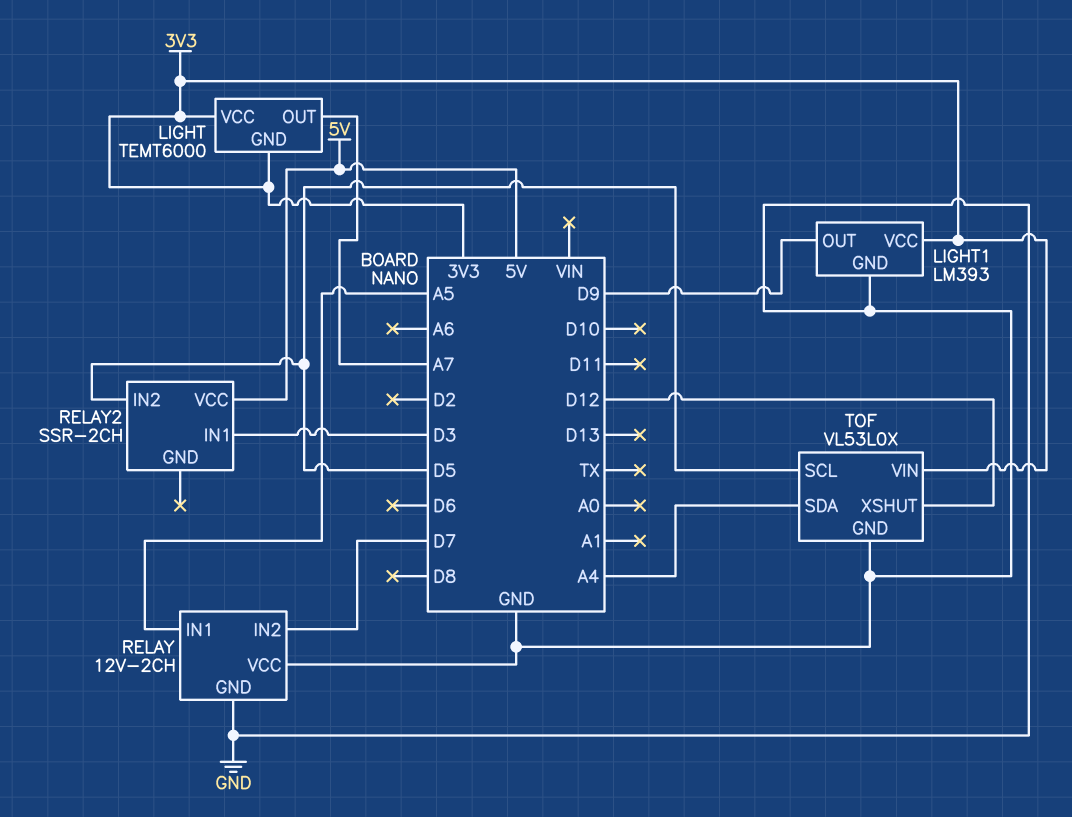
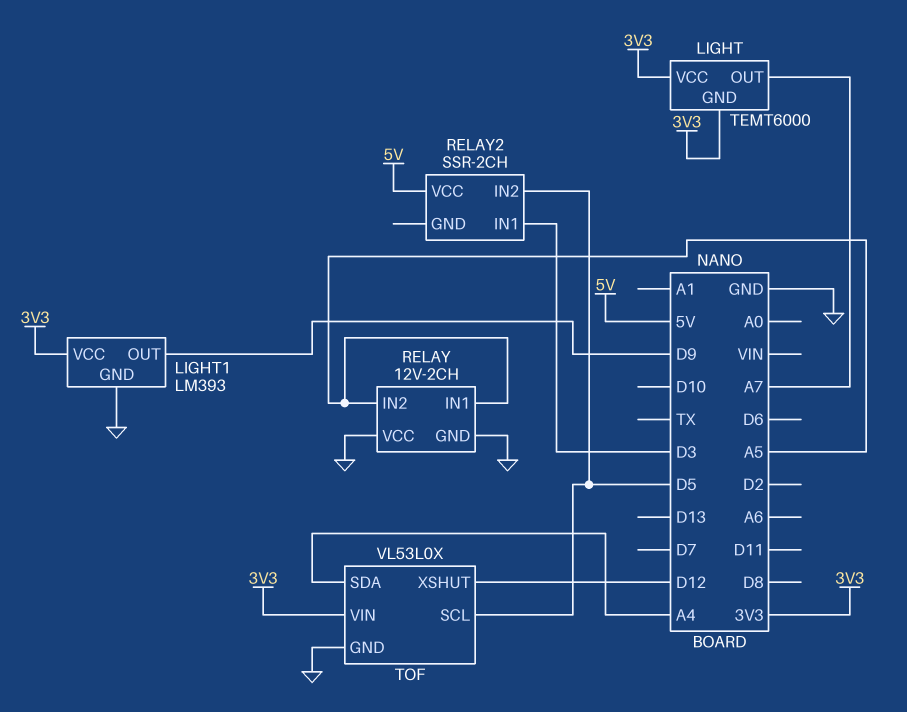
RELAY pin IN2: D7 -> A5

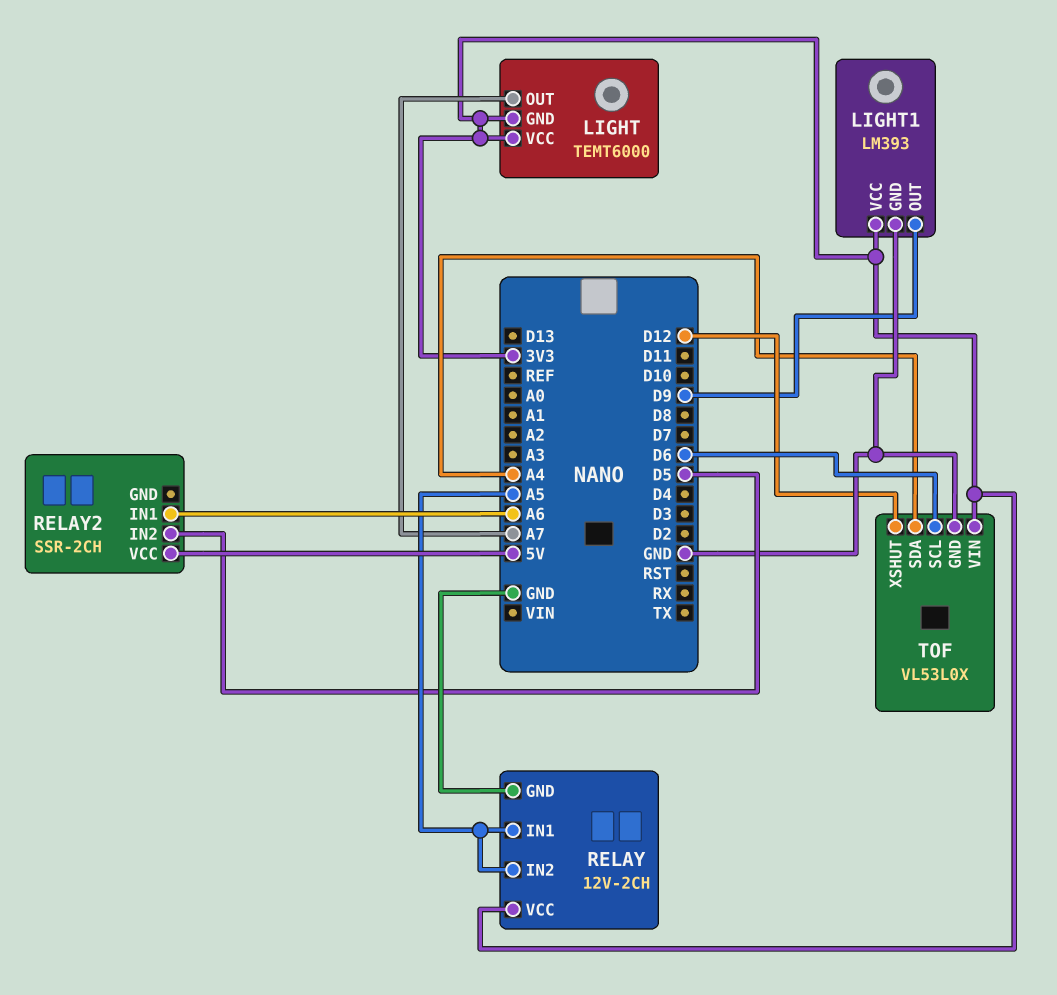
RELAY pin VCC: GND -> 3V3
RELAY2 pin IN1: D3 -> A6
TOF pin SCL: D5 -> D6

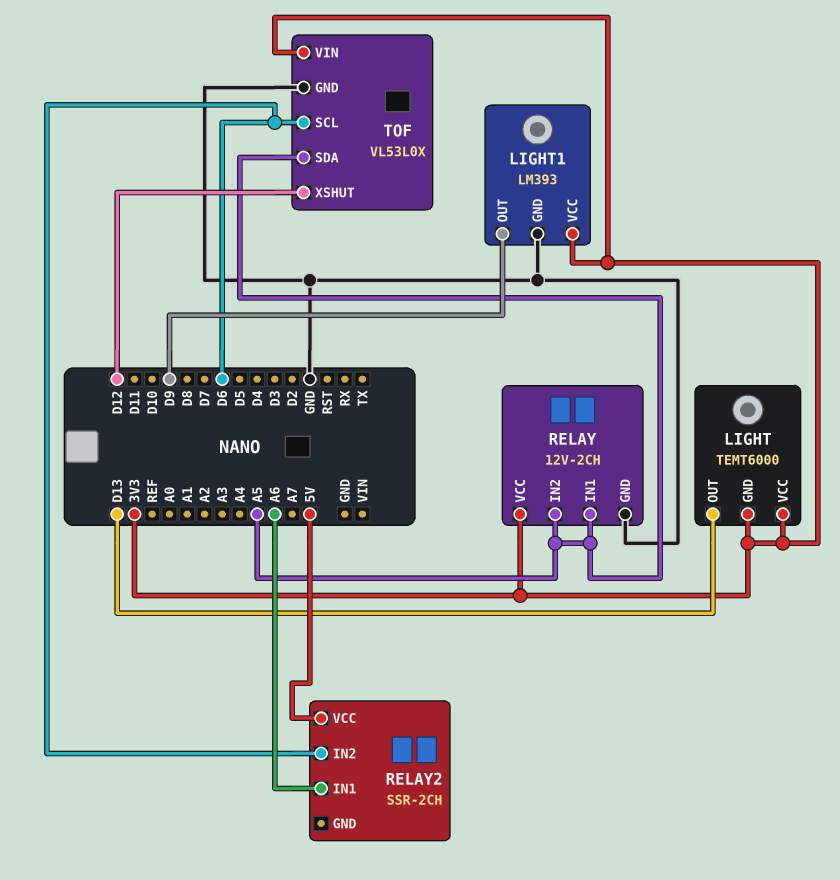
LIGHT pin OUT: A7 -> D13
RELAY2 pin IN2: D5 -> D6
TOF pin SDA: A4 -> A5

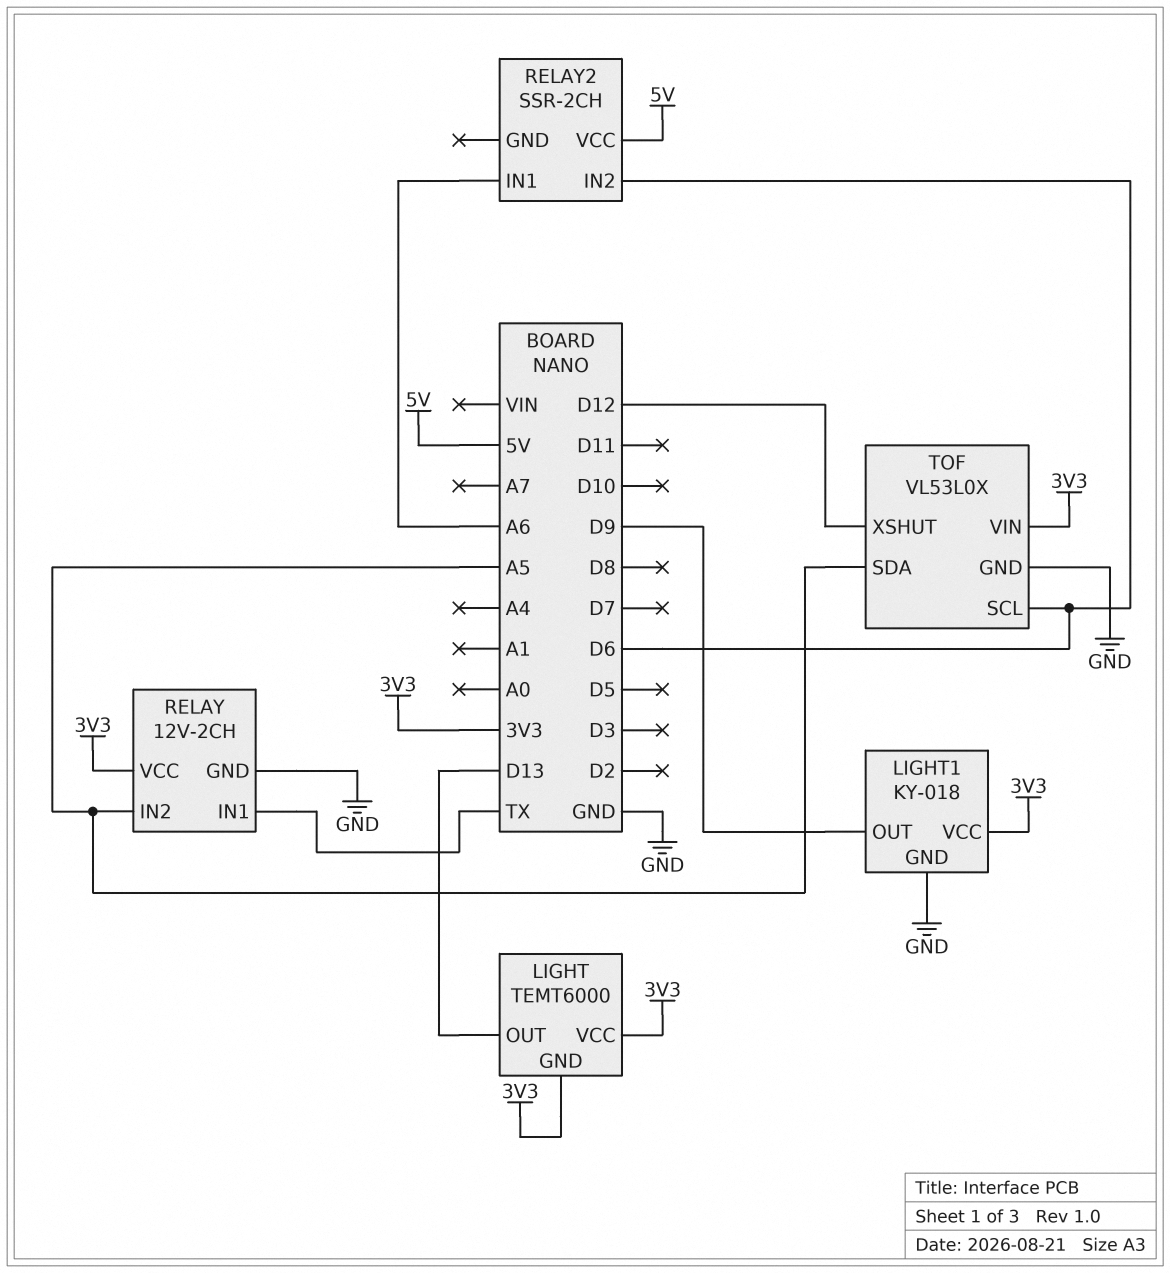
LIGHT1: LM393 -> KY-018
RELAY pin IN1: A5 -> TX

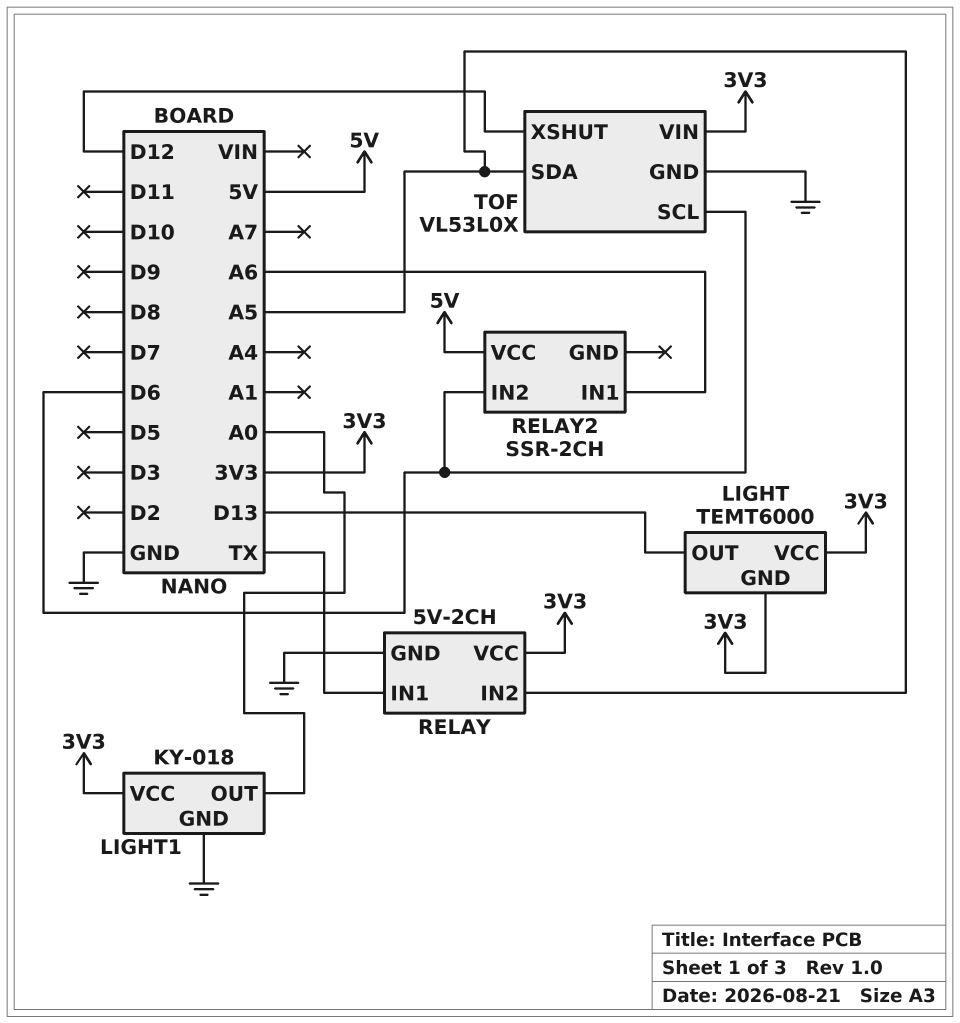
LIGHT1 pin OUT: D9 -> A0
RELAY: 12V-2CH -> 5V-2CH

